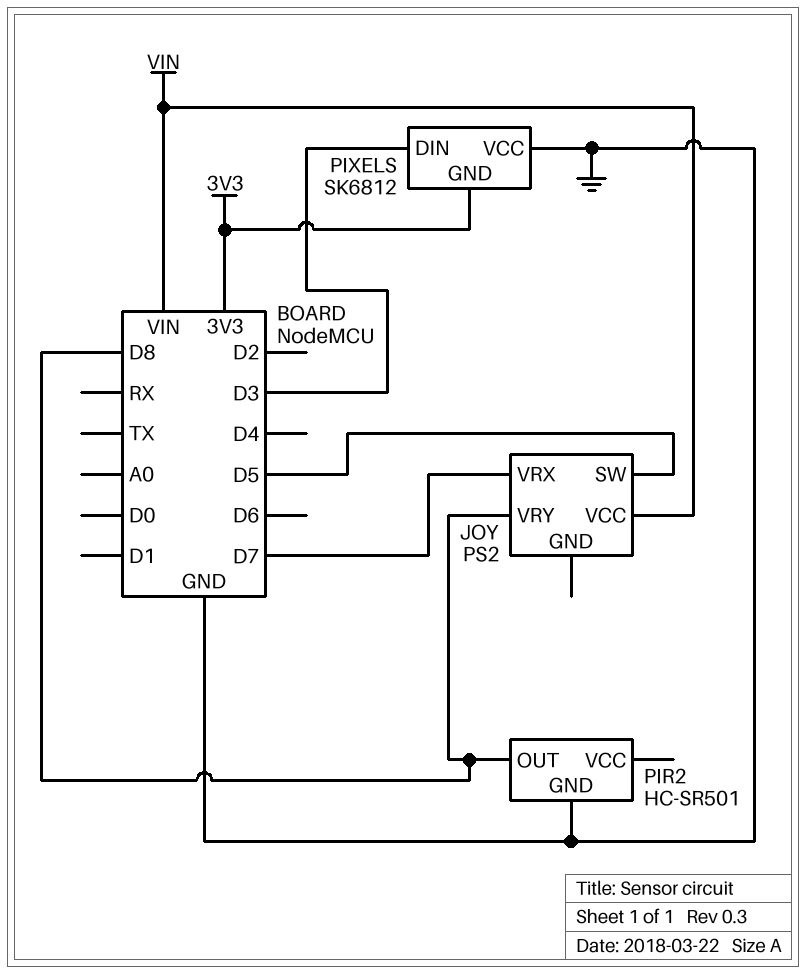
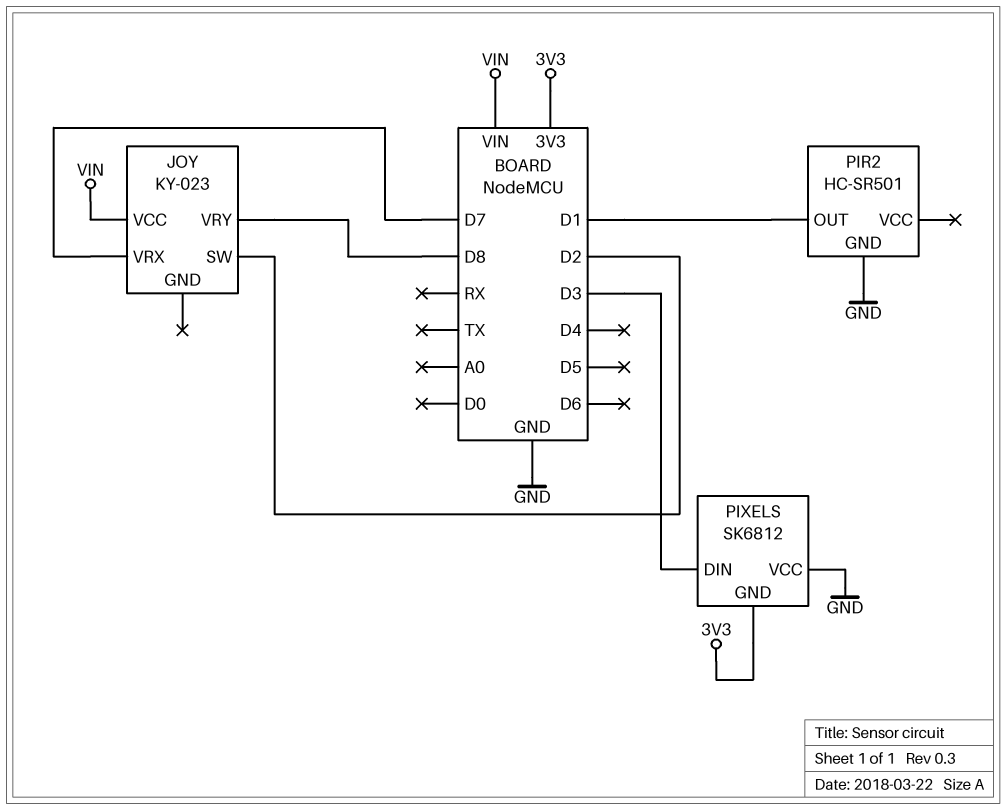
JOY: PS2 -> KY-023
JOY pin SW: D5 -> D2
PIR2 pin OUT: D8 -> D1

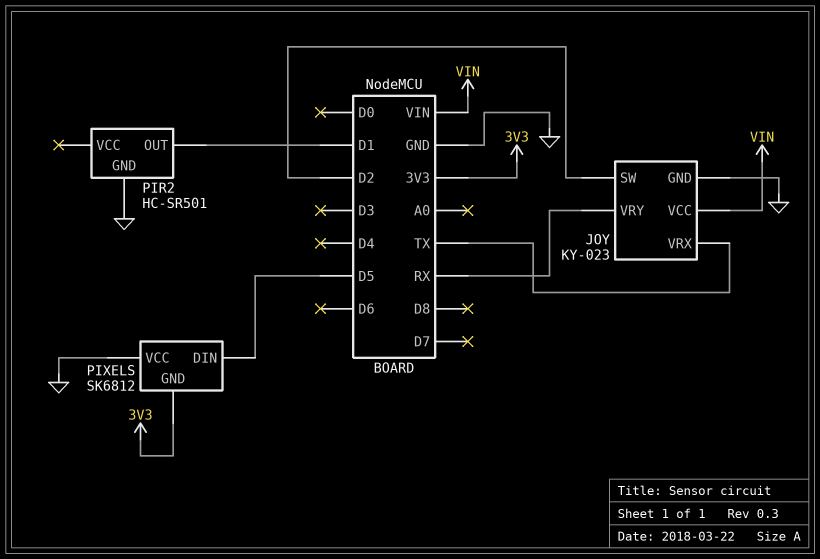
JOY pin GND: none -> GND
JOY pin VRX: D7 -> TX
JOY pin VRY: D8 -> RX
PIXELS pin DIN: D3 -> D5

